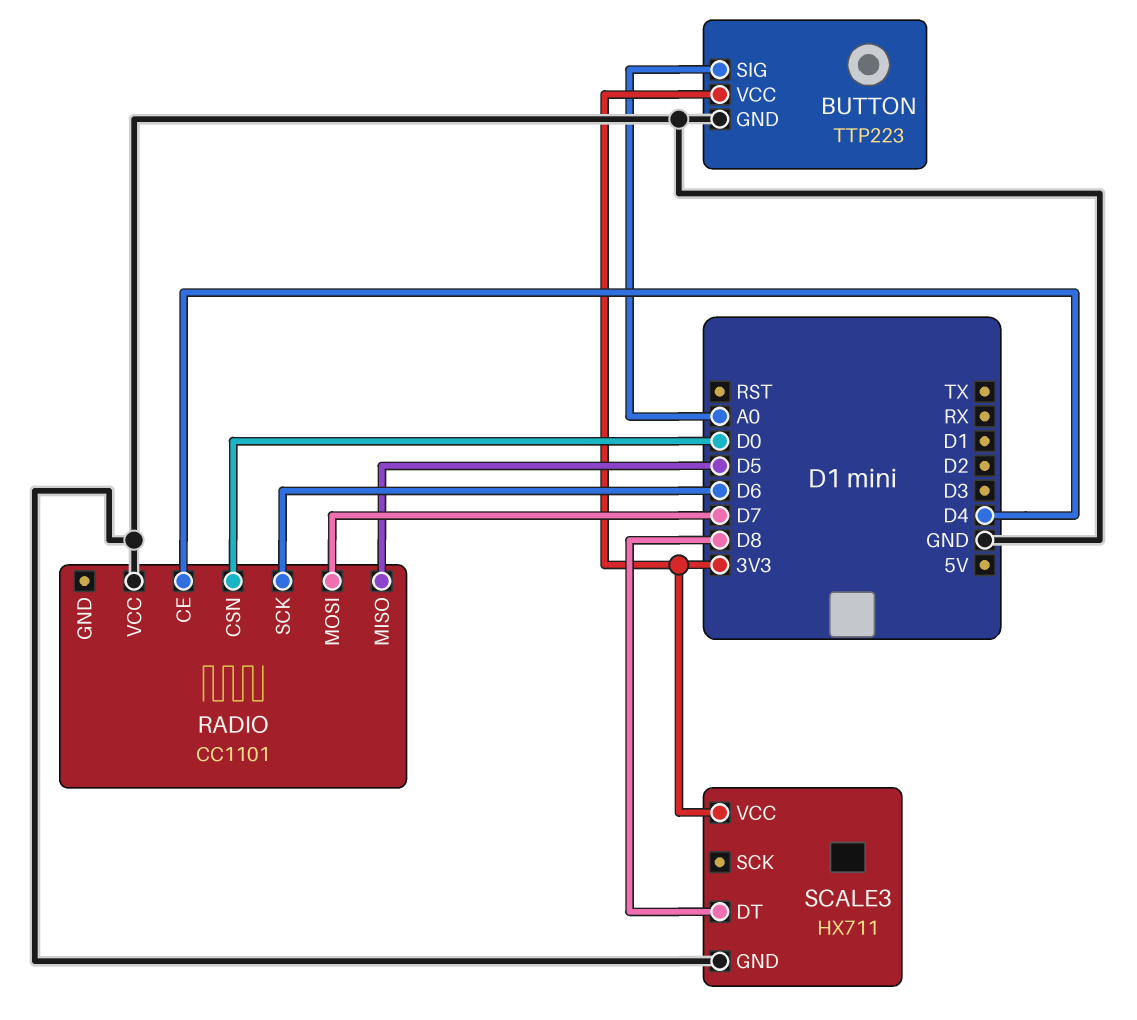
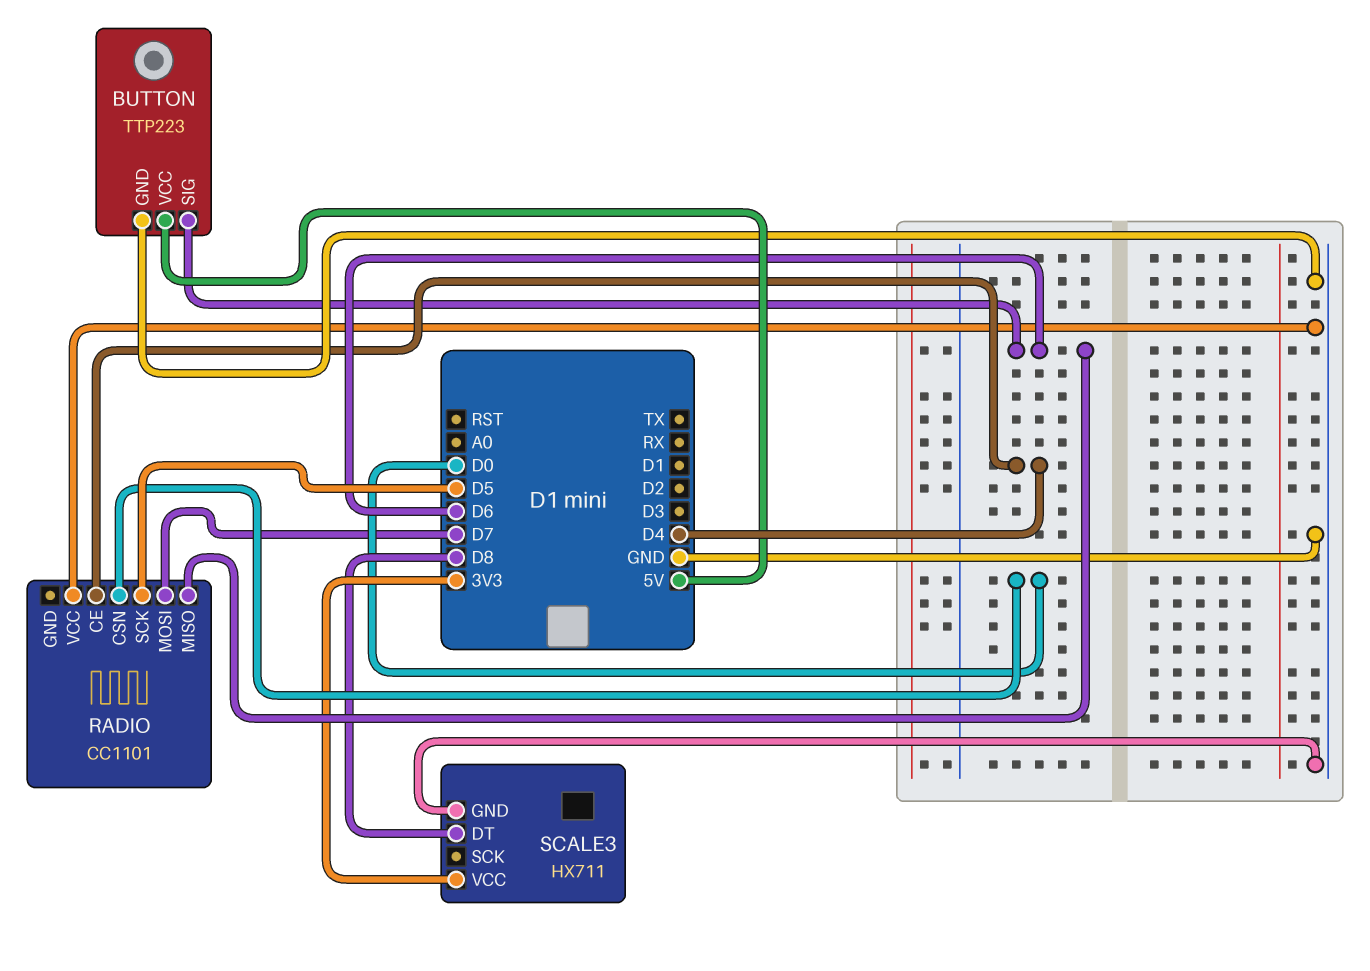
BUTTON pin SIG: A0 -> D6
BUTTON pin VCC: 3V3 -> 5V
RADIO pin MISO: D5 -> D6
RADIO pin SCK: D6 -> D5

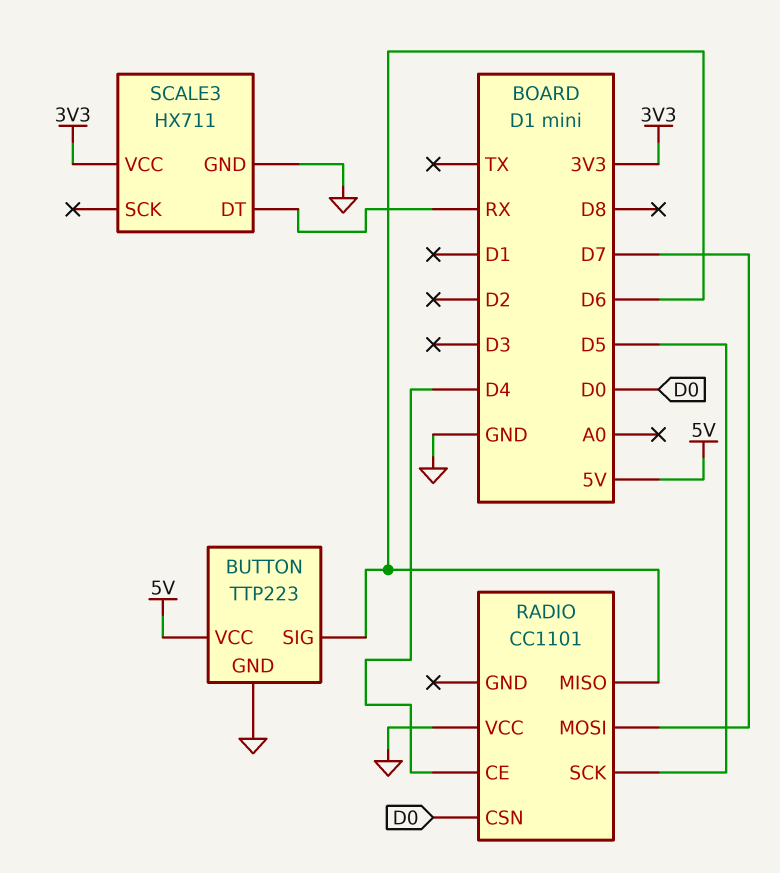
SCALE3 pin DT: D8 -> RX

